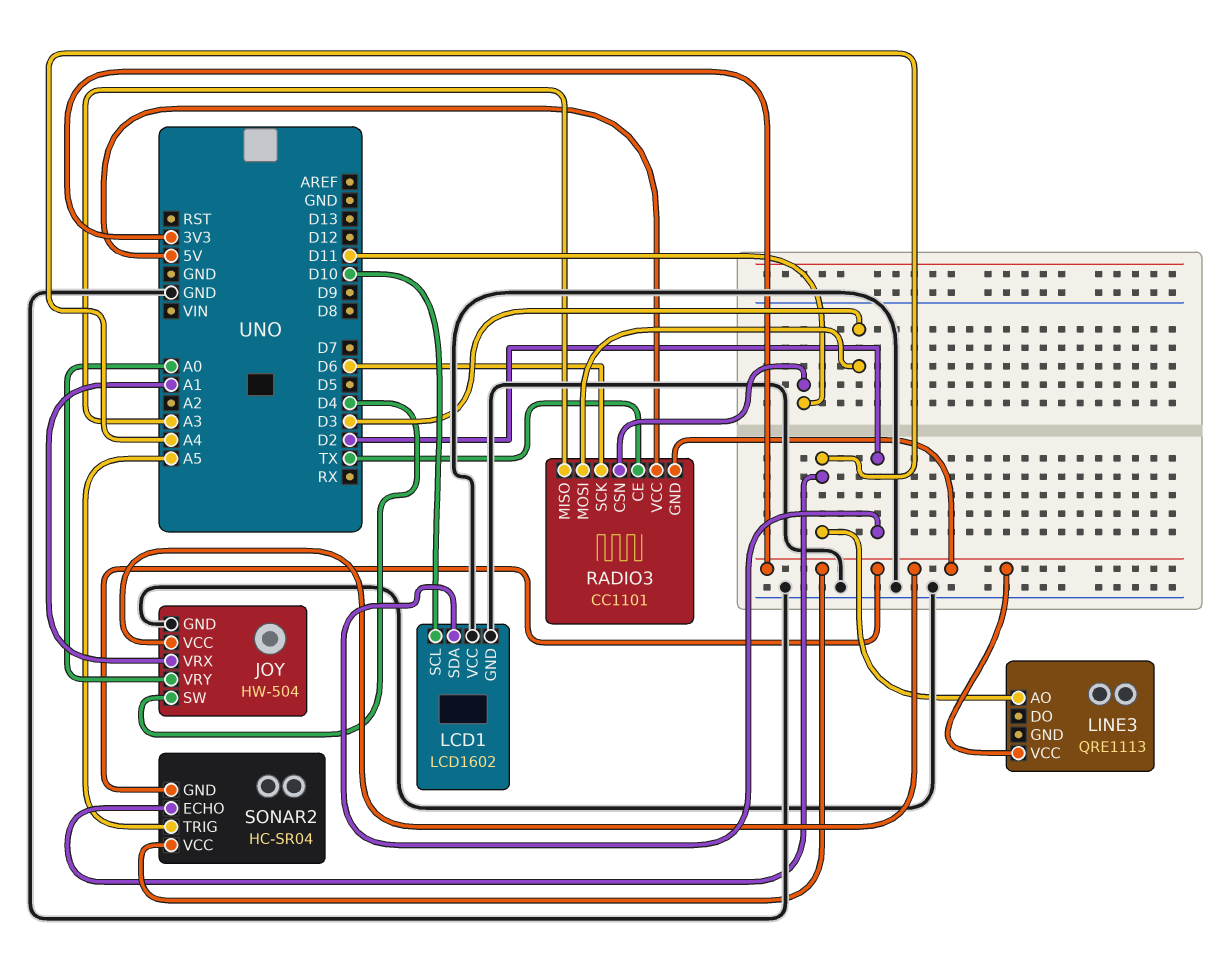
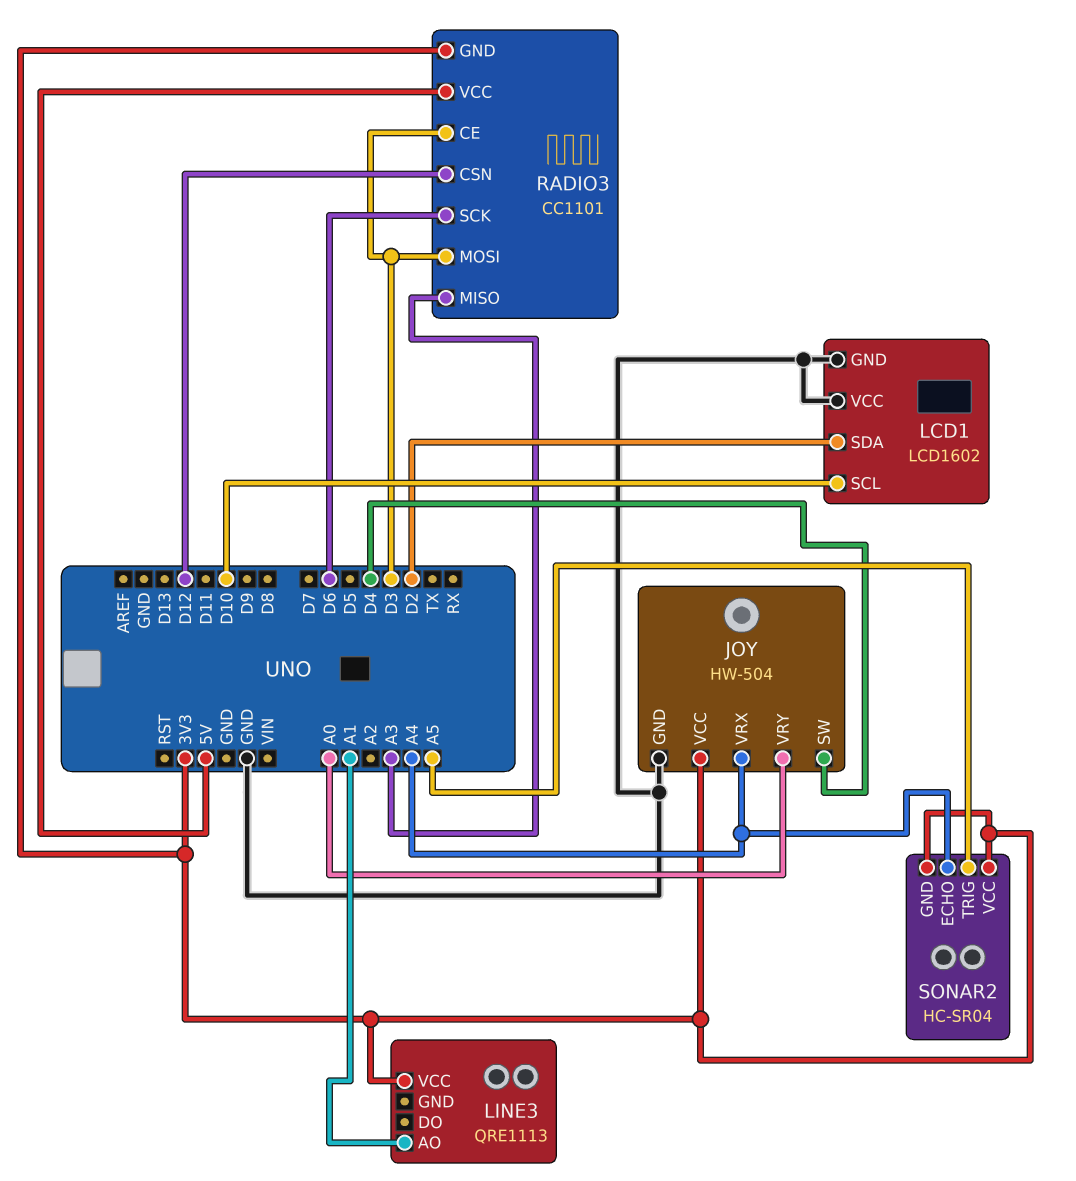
JOY pin VRX: A1 -> A4
LINE3 pin AO: A4 -> A1
RADIO3 pin CE: TX -> D3
RADIO3 pin CSN: D11 -> D12

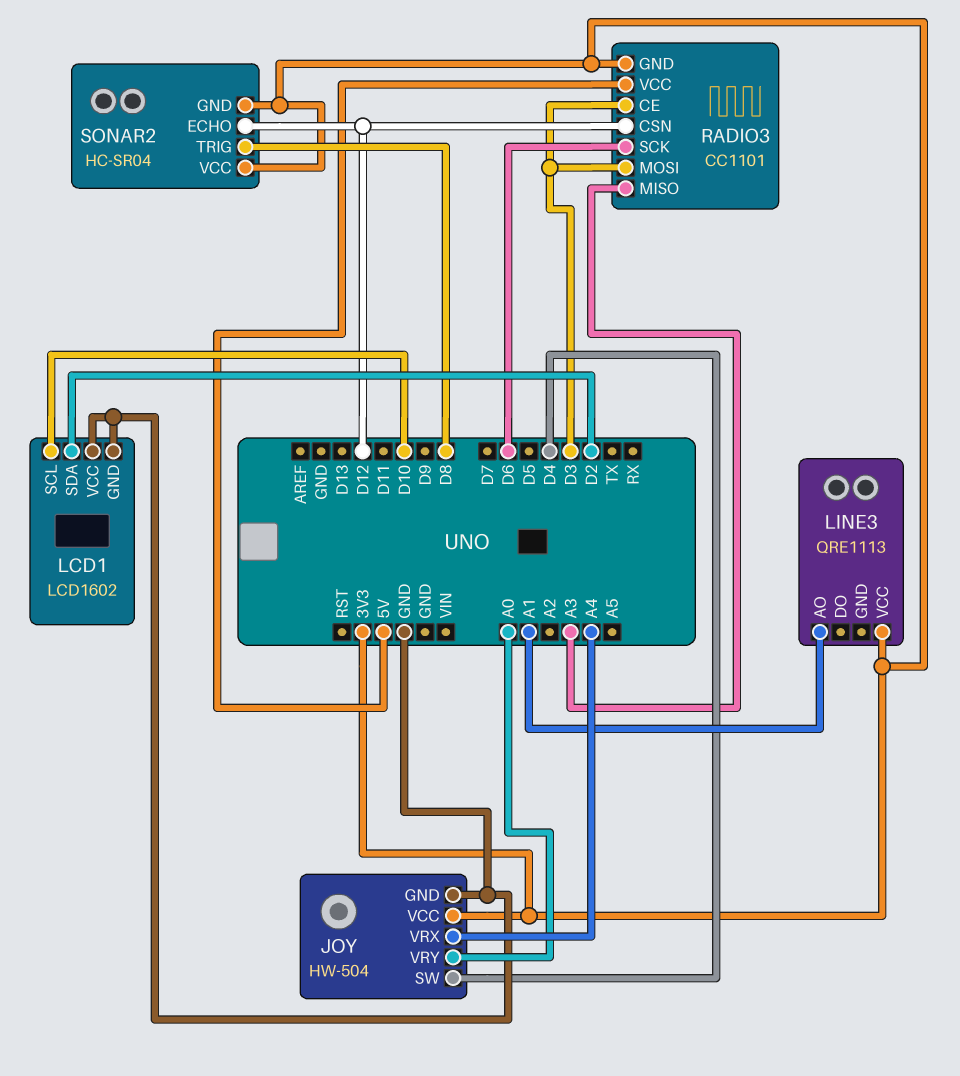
SONAR2 pin ECHO: A4 -> D12
SONAR2 pin TRIG: A5 -> D8

